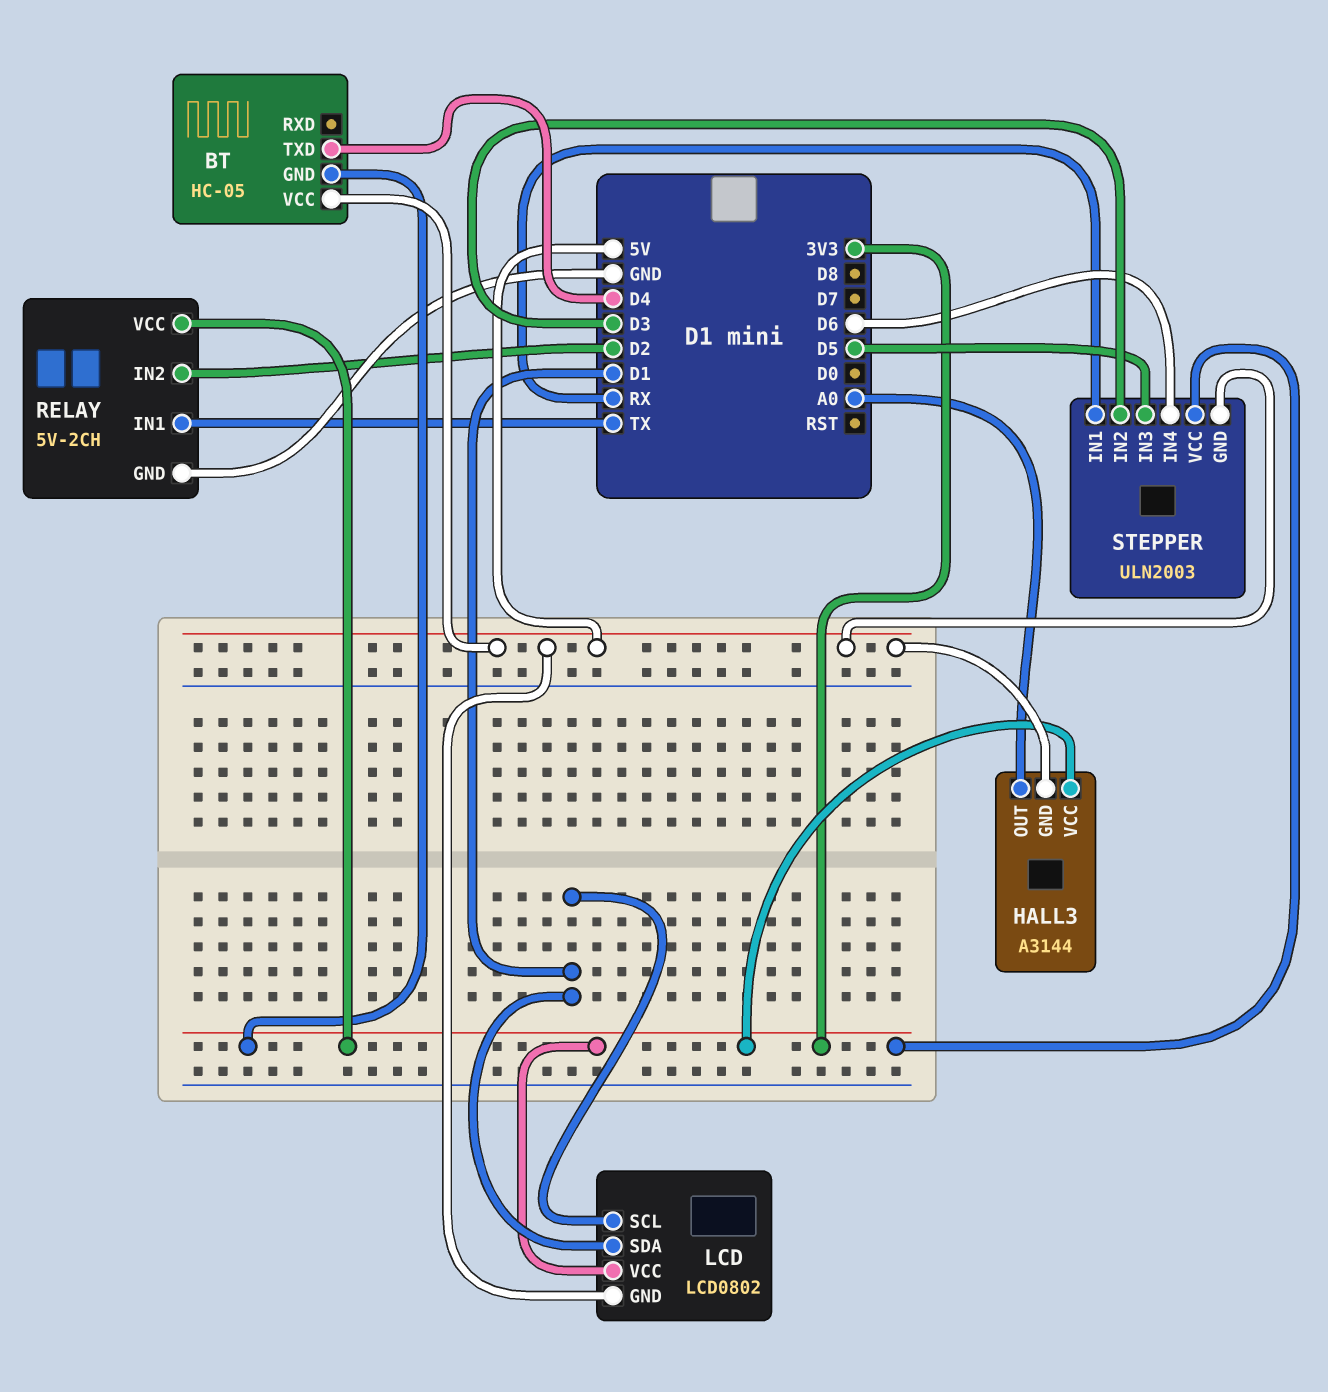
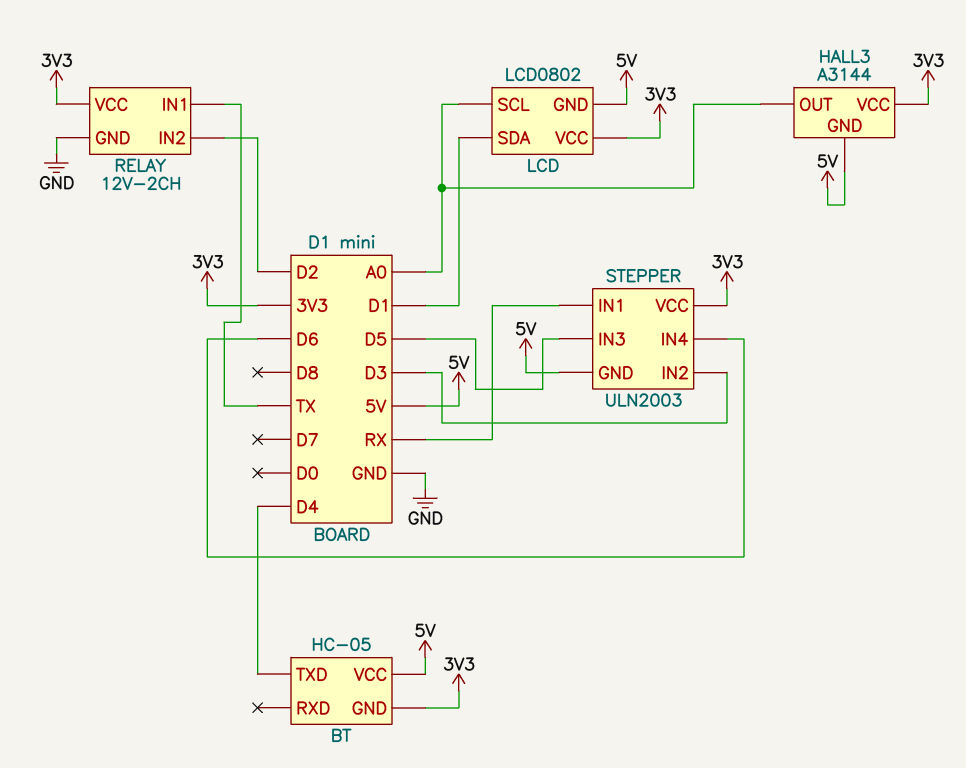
LCD pin SCL: D1 -> A0
RELAY: 5V-2CH -> 12V-2CH

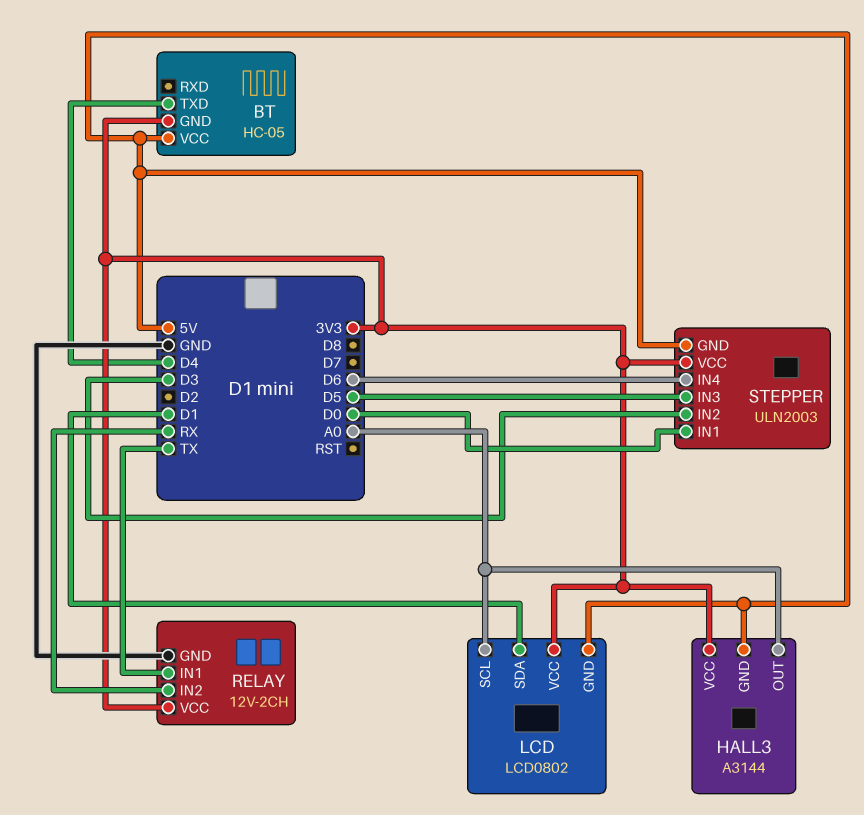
RELAY pin IN2: D2 -> RX
STEPPER pin IN1: RX -> D0

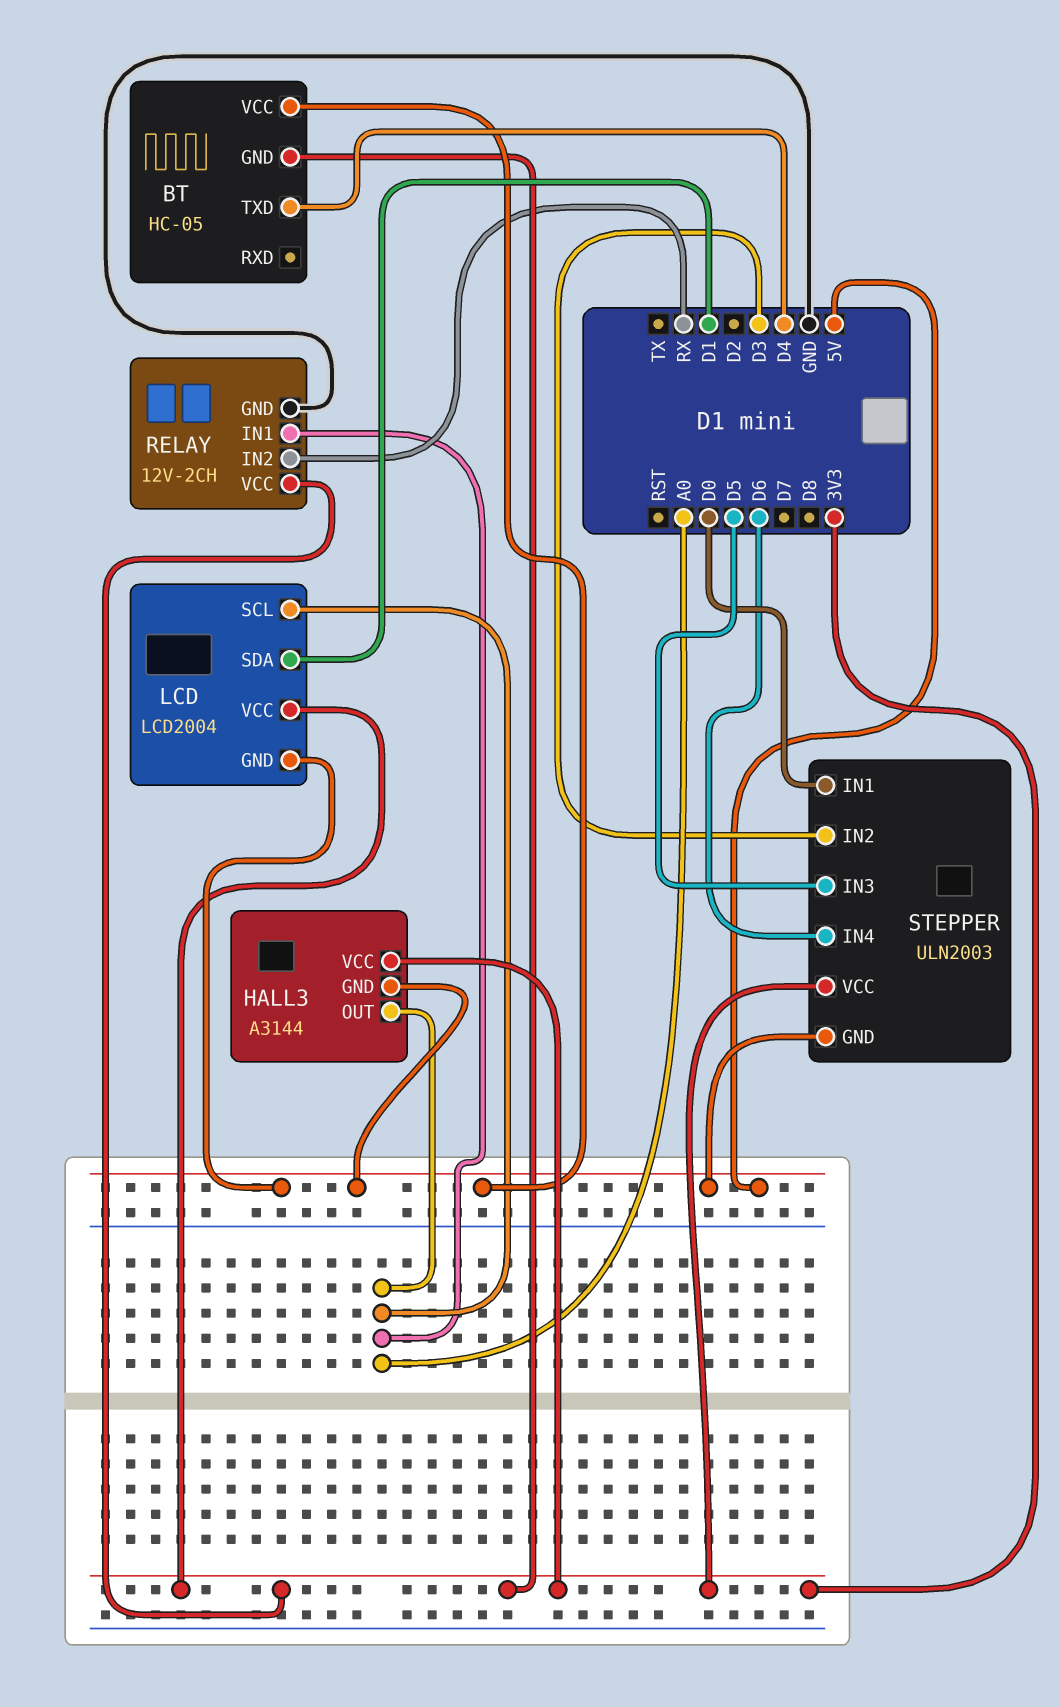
LCD: LCD0802 -> LCD2004
RELAY pin IN1: TX -> A0

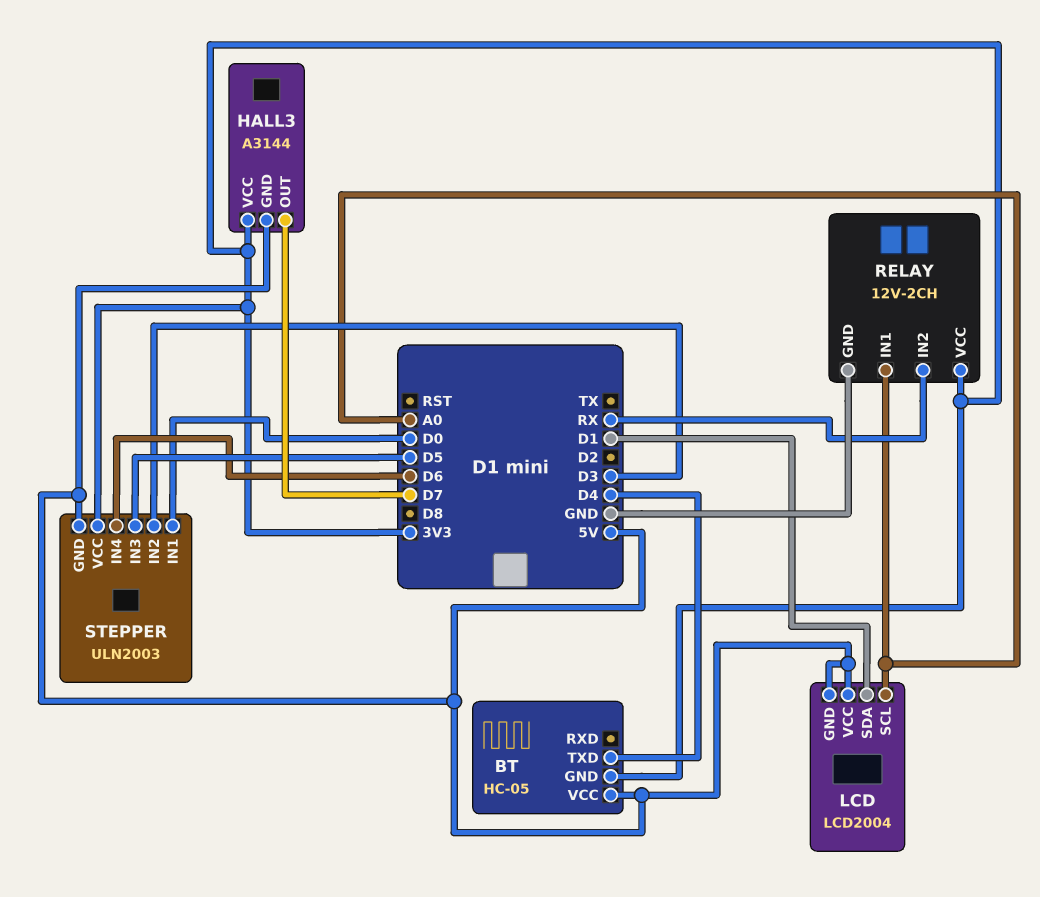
HALL3 pin OUT: A0 -> D7
LCD pin VCC: 3V3 -> 5V

